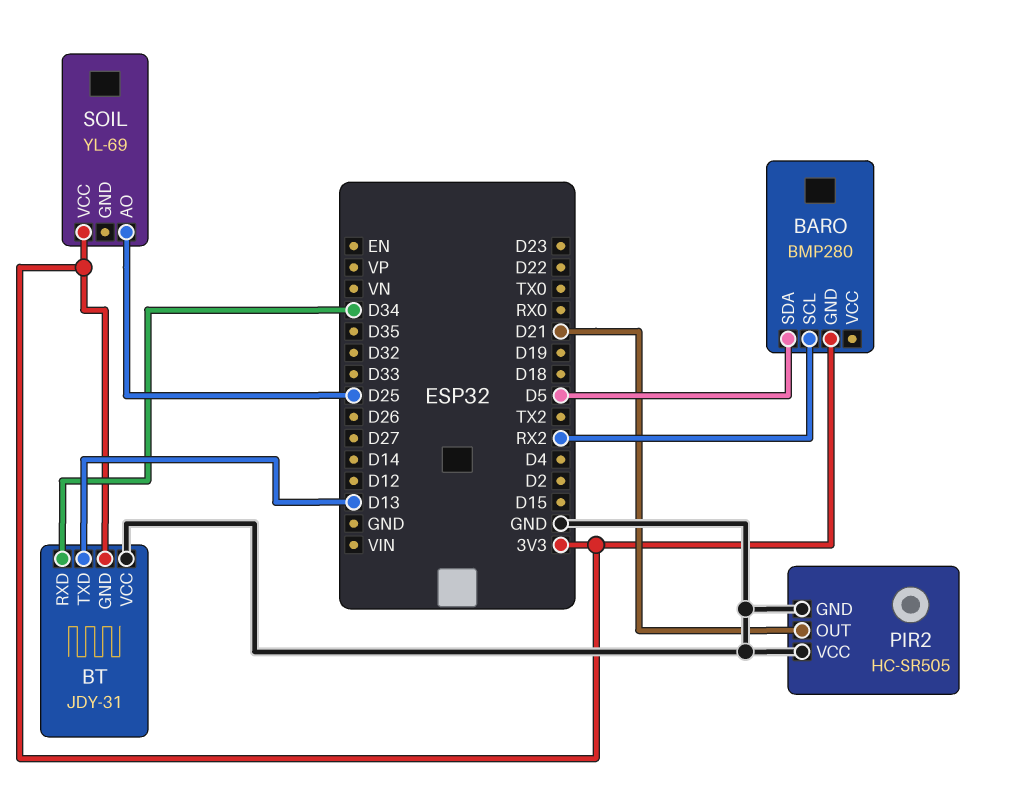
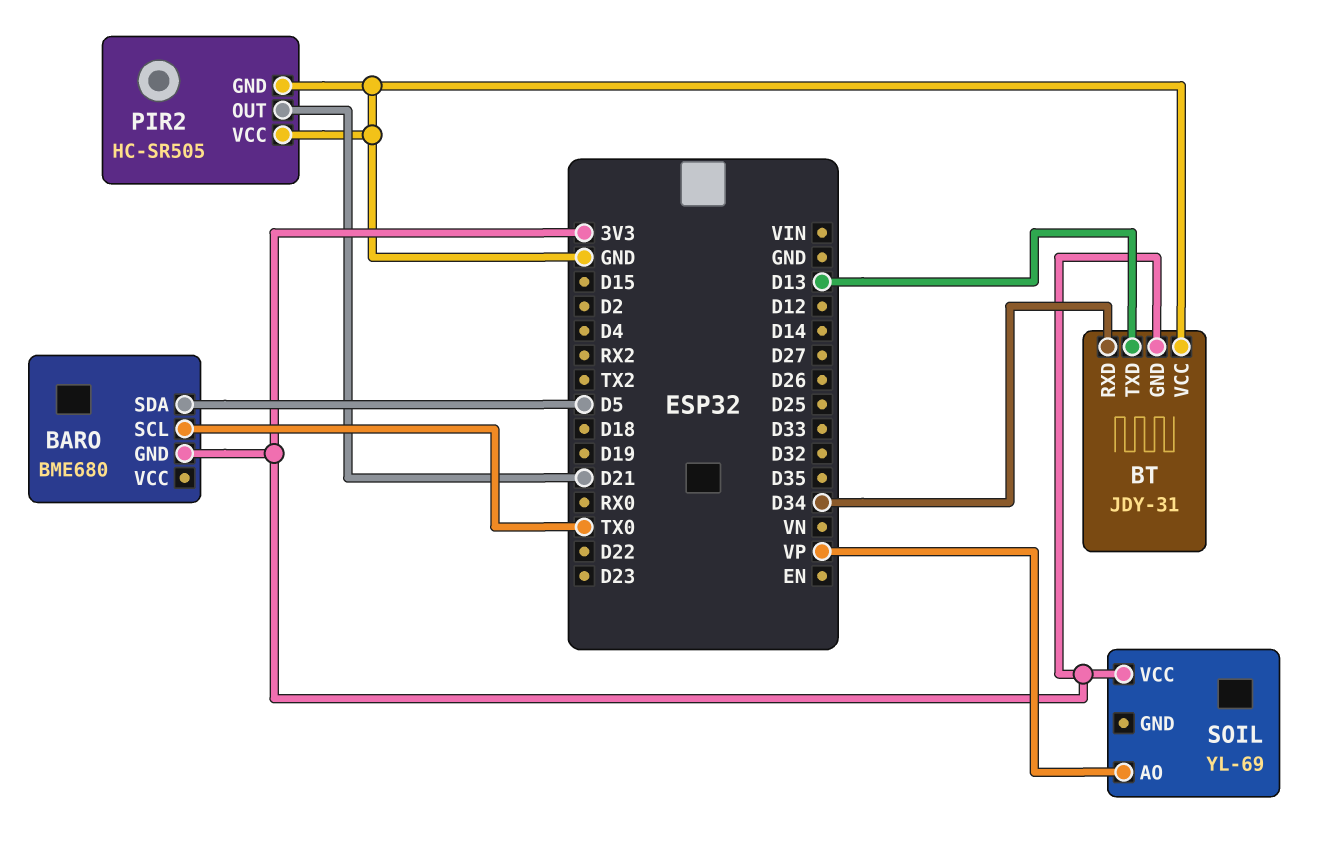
BARO: BMP280 -> BME680
BARO pin SCL: RX2 -> TX0
SOIL pin AO: D25 -> VP

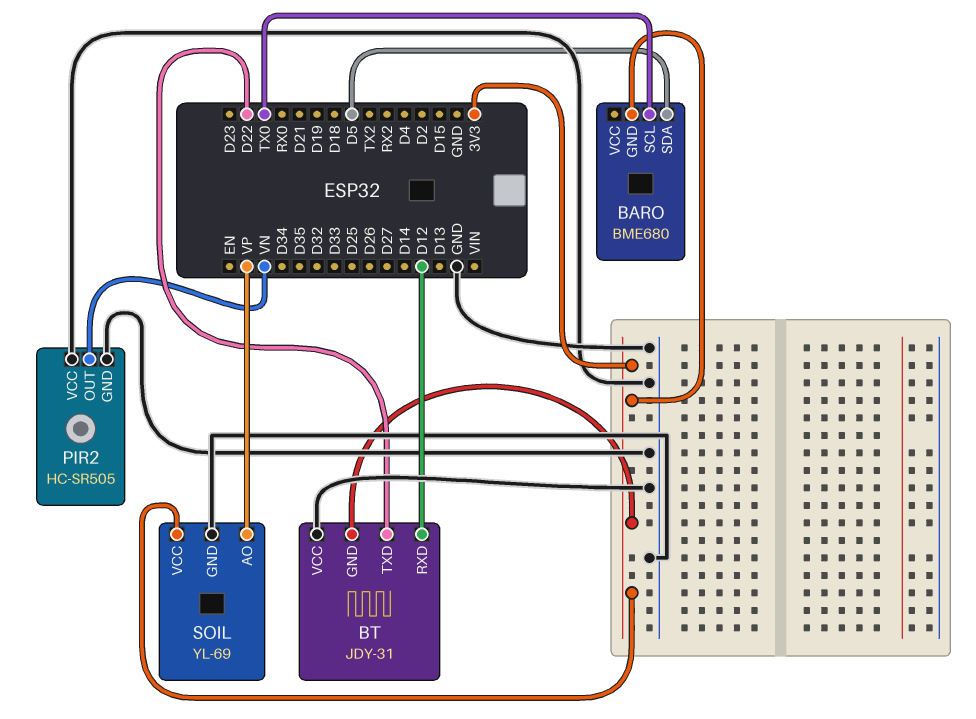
BT pin RXD: D34 -> D12
BT pin TXD: D13 -> D22
PIR2 pin OUT: D21 -> VN
SOIL pin GND: none -> GND

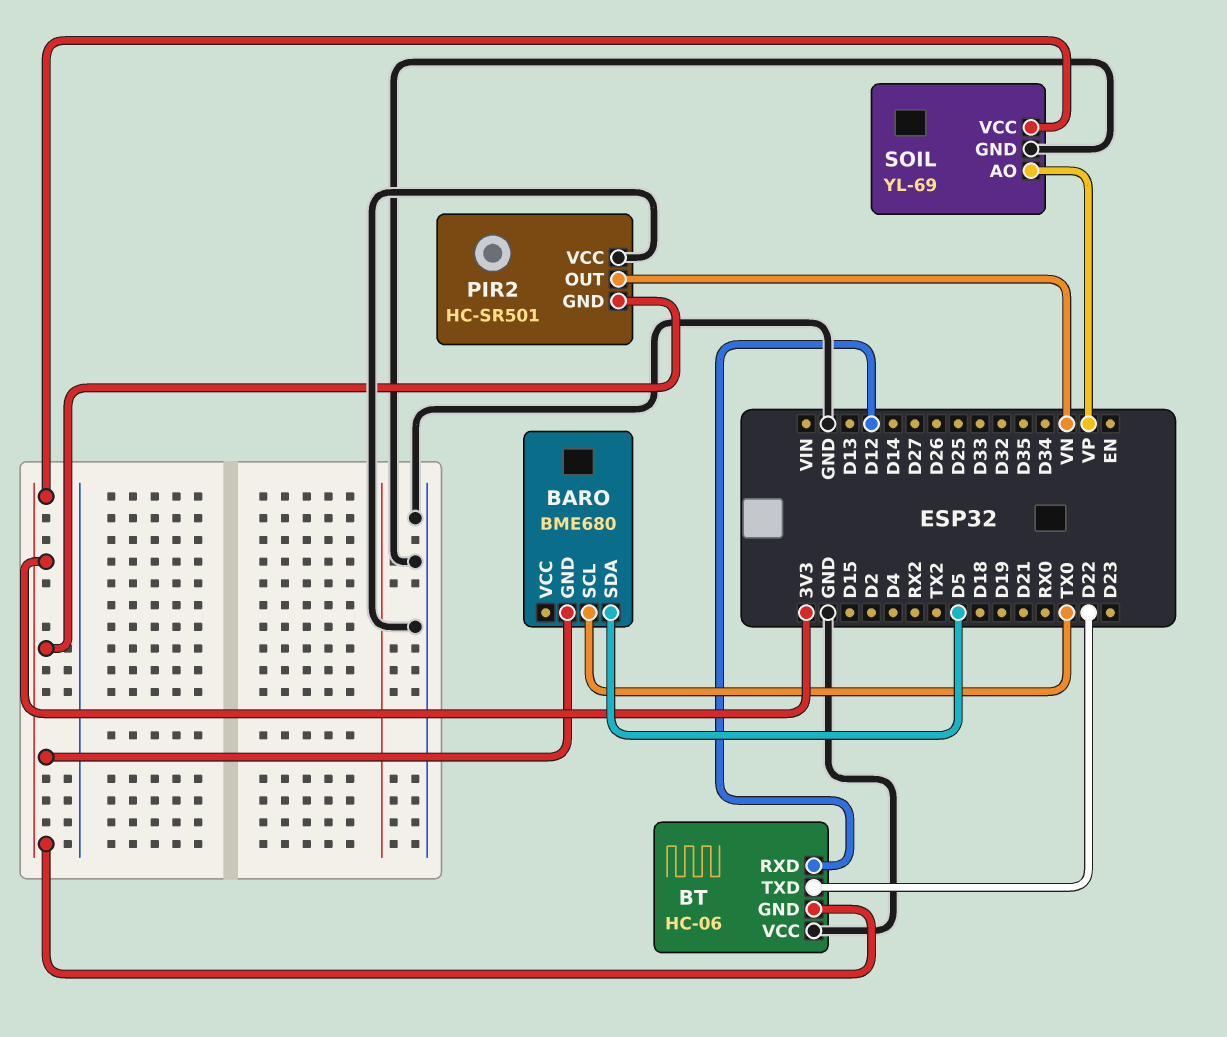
BT: JDY-31 -> HC-06
PIR2: HC-SR505 -> HC-SR501
PIR2 pin GND: GND -> 3V3

